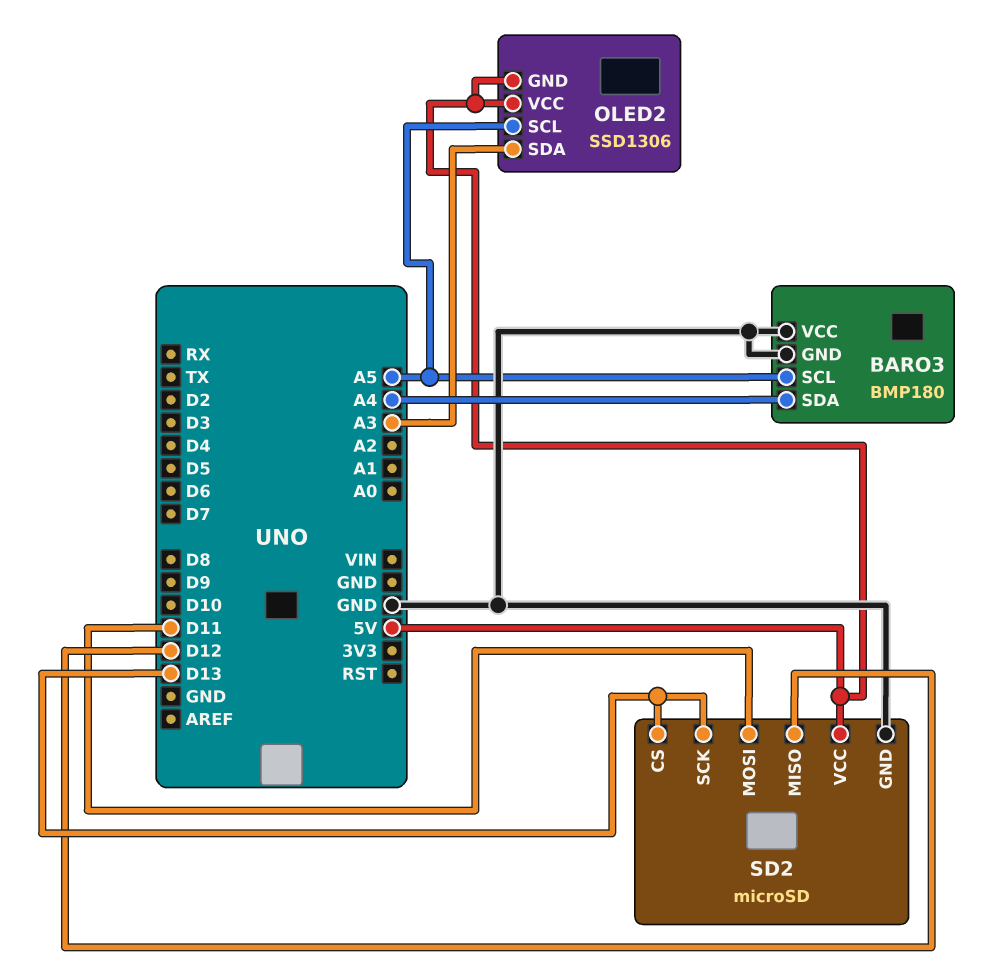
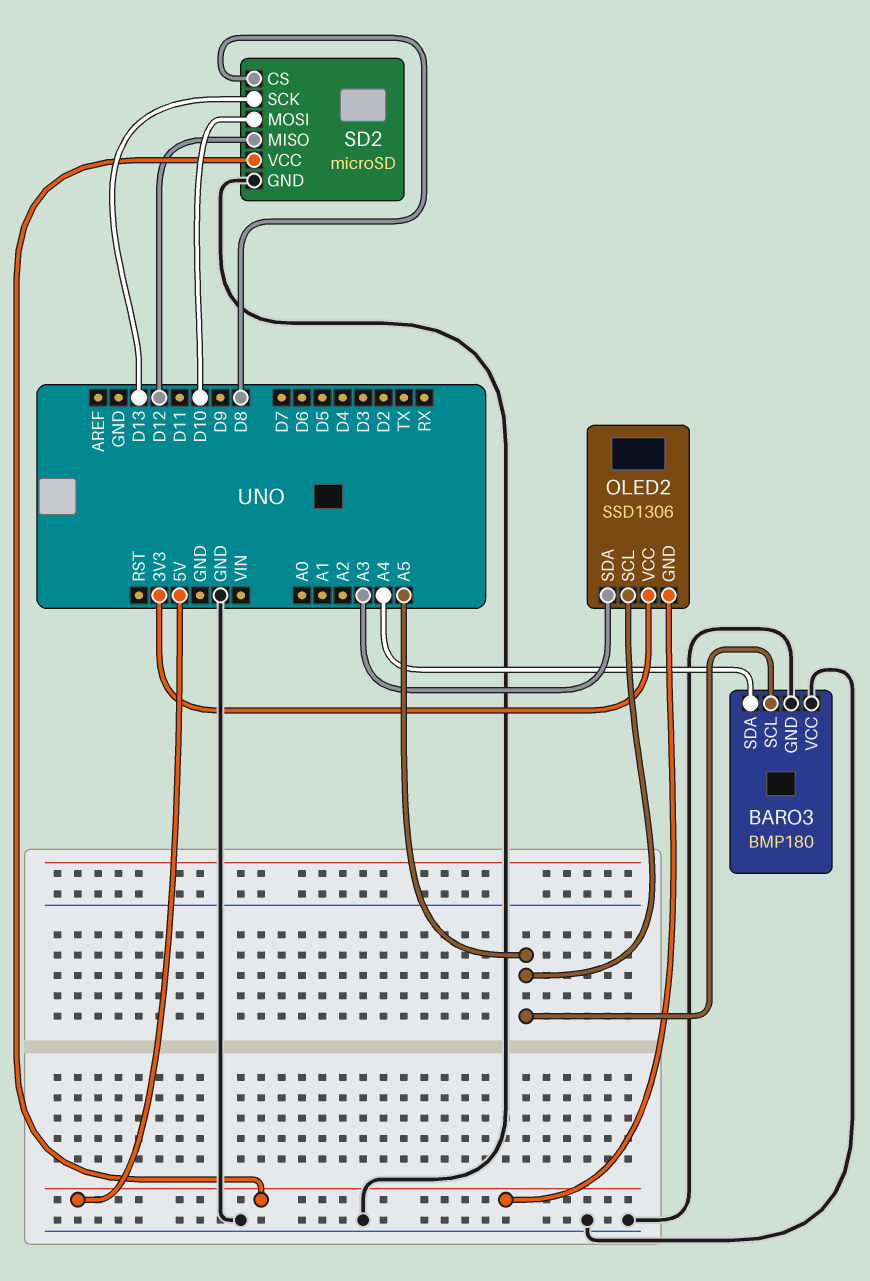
OLED2 pin VCC: 5V -> 3V3
SD2 pin CS: D13 -> D8
SD2 pin MOSI: D11 -> D10

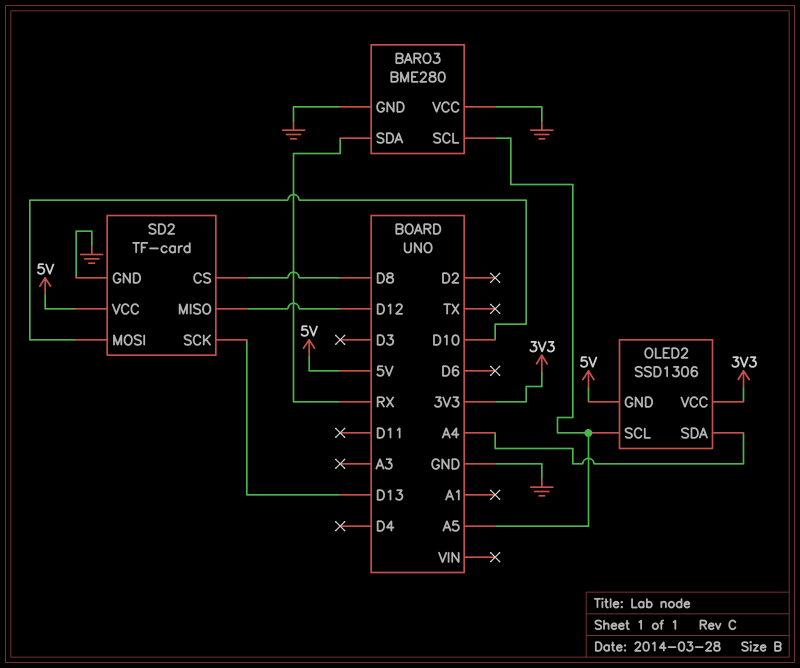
BARO3: BMP180 -> BME280
BARO3 pin SDA: A4 -> RX
OLED2 pin SDA: A3 -> A4
SD2: microSD -> TF-card

